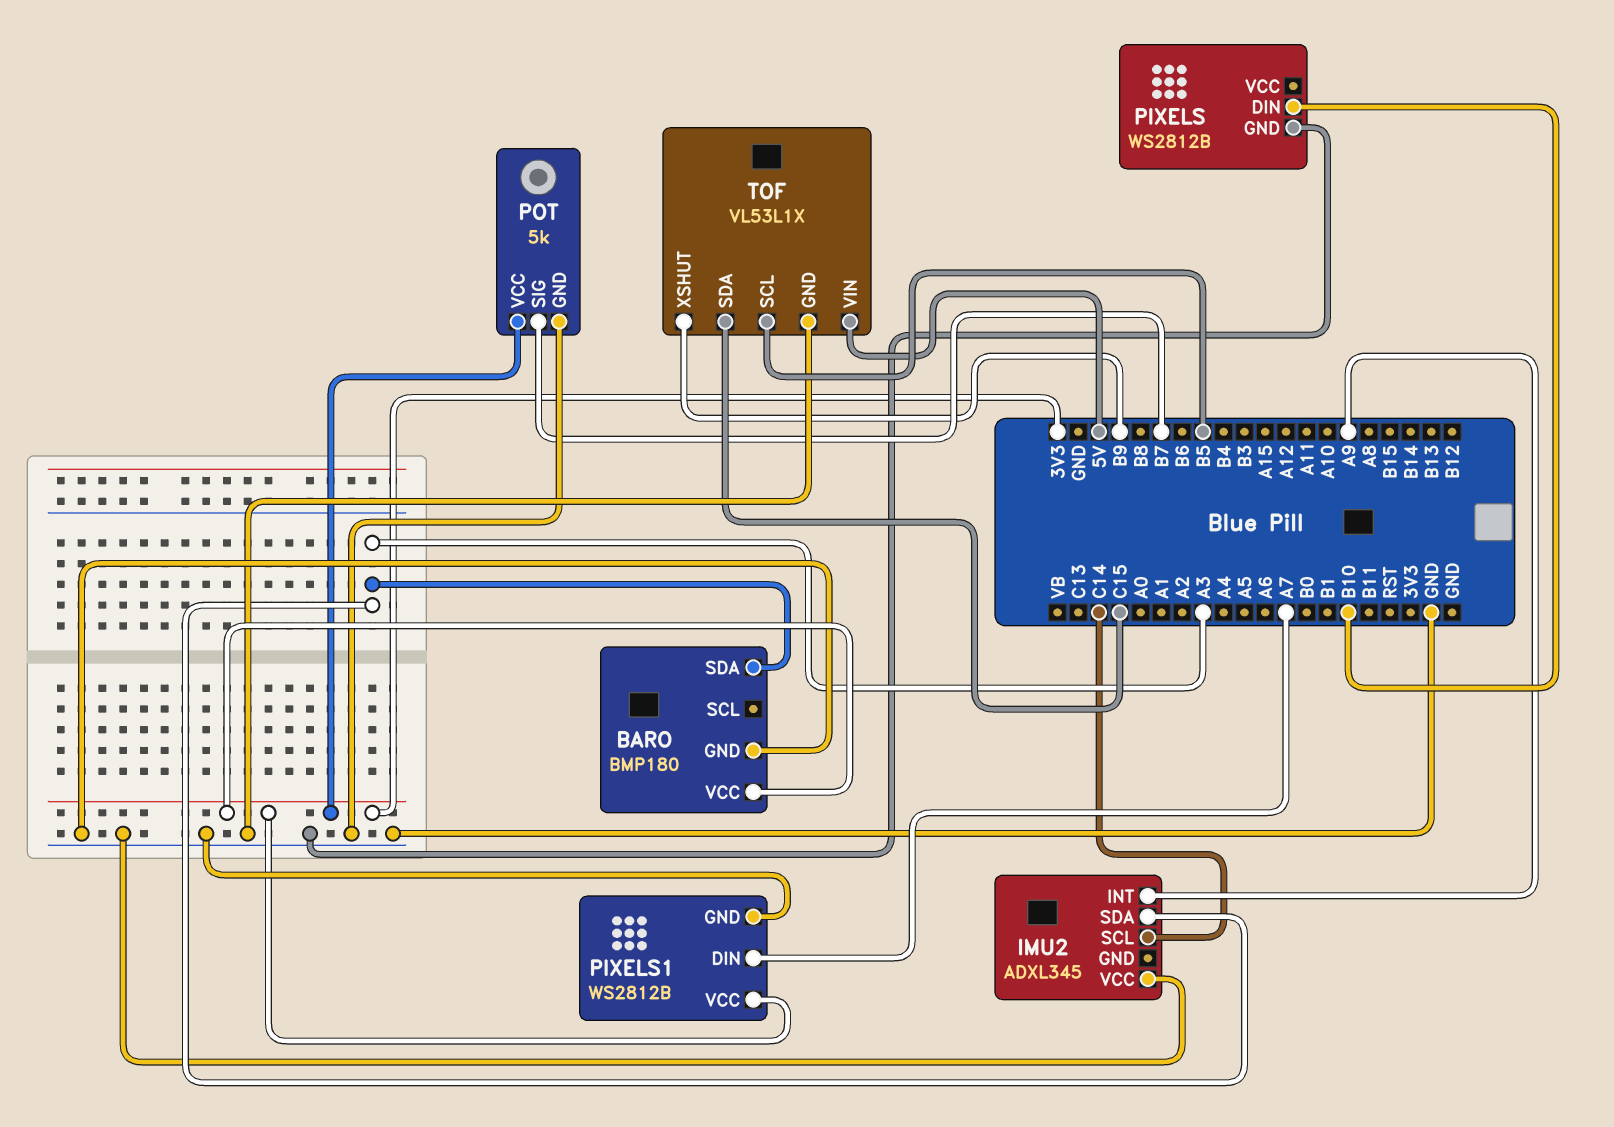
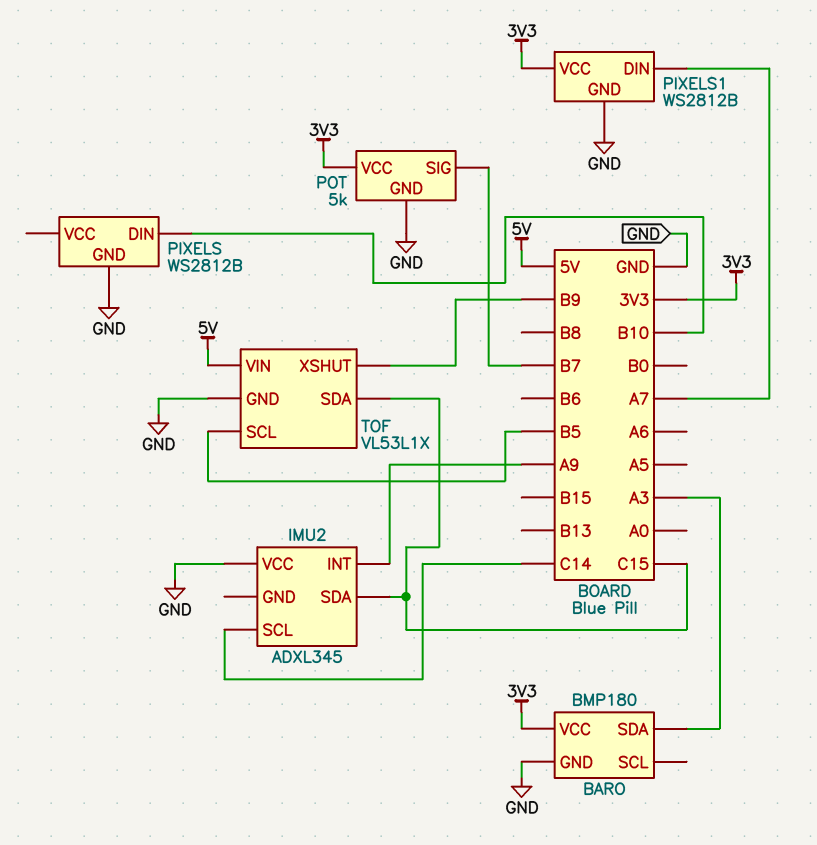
IMU2 pin SDA: A3 -> C15

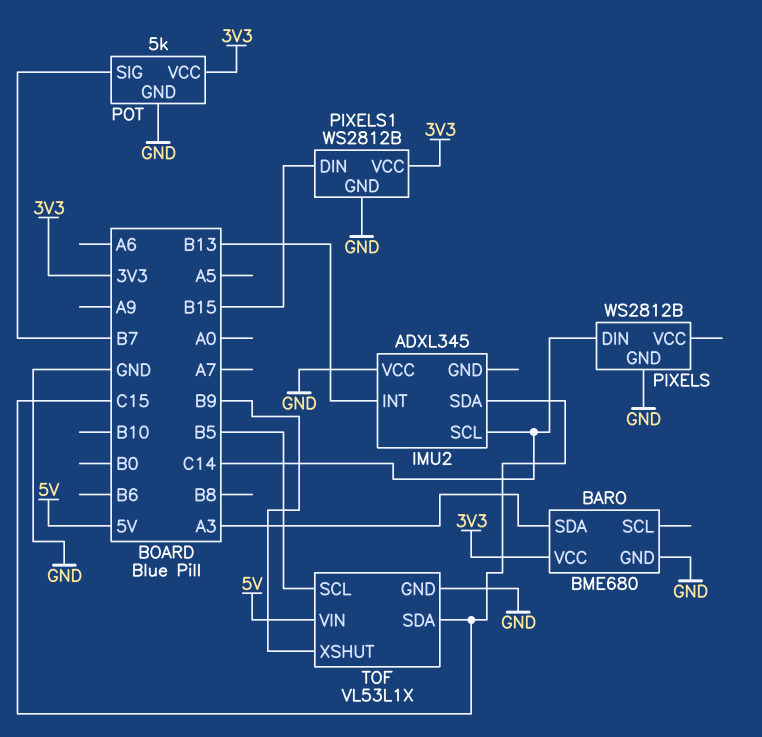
BARO: BMP180 -> BME680
IMU2 pin INT: A9 -> B13
PIXELS pin DIN: B10 -> C14
PIXELS1 pin DIN: A7 -> B15

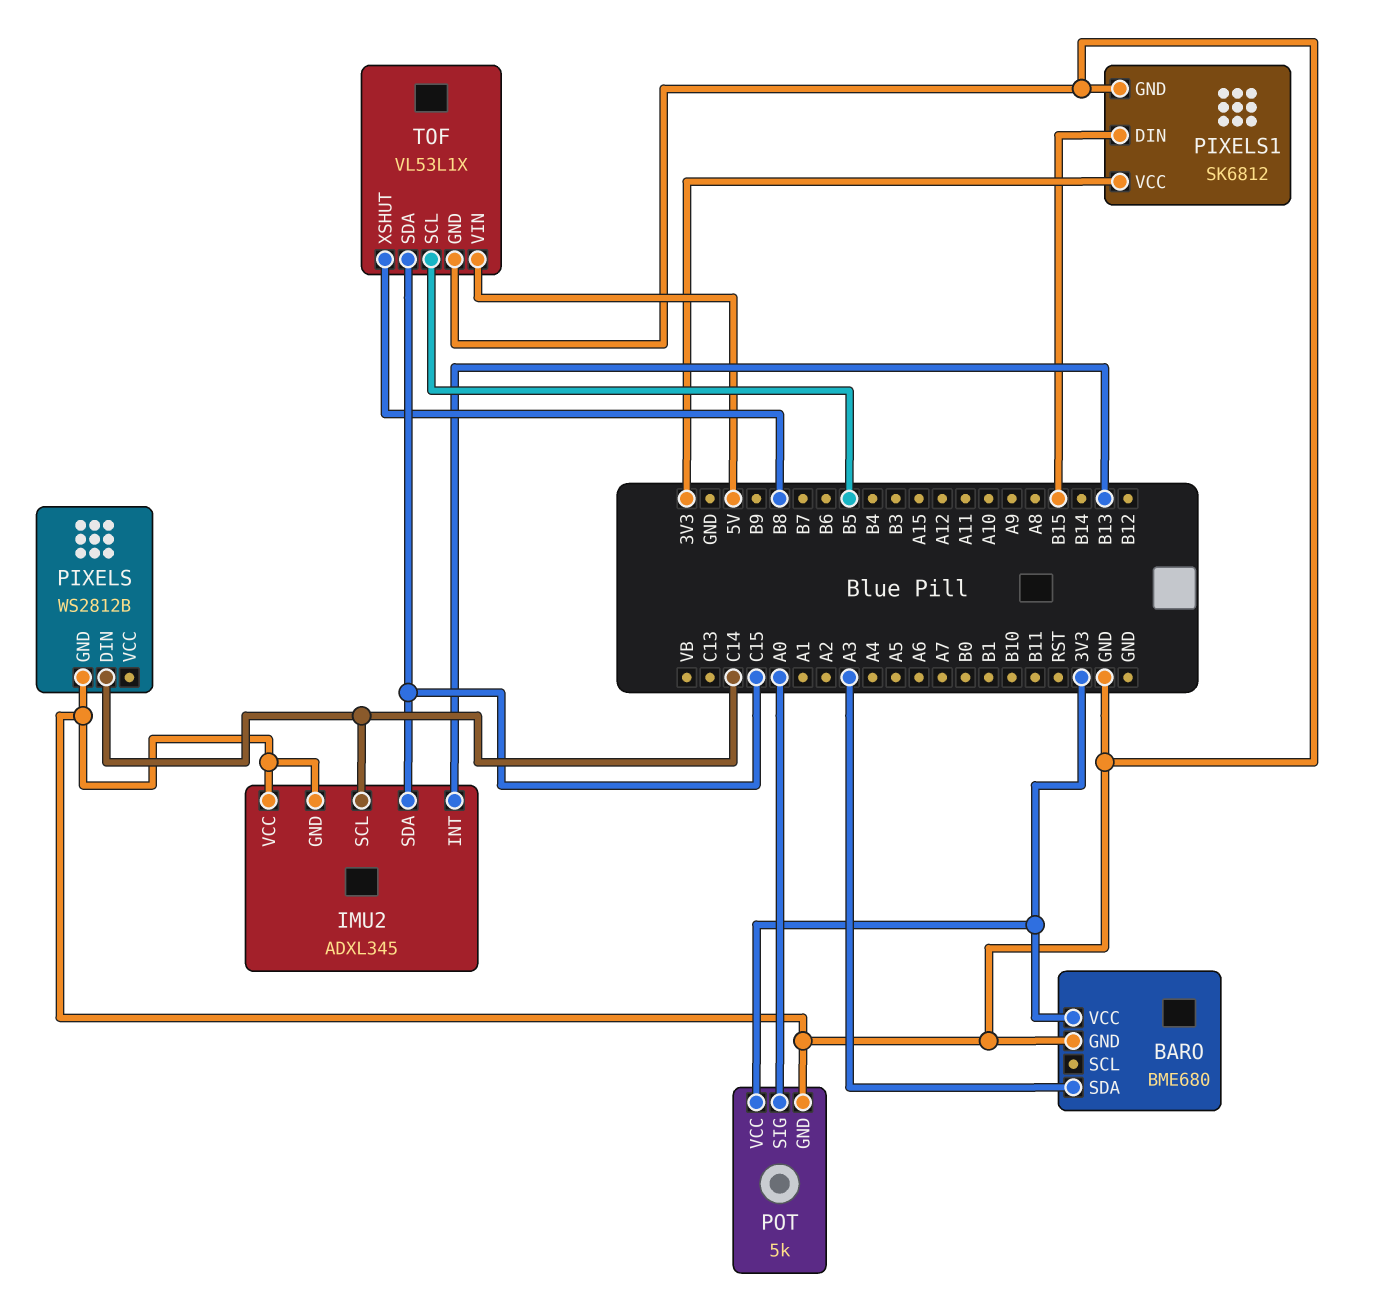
IMU2 pin GND: none -> GND
PIXELS1: WS2812B -> SK6812
POT pin SIG: B7 -> A0
TOF pin XSHUT: B9 -> B8

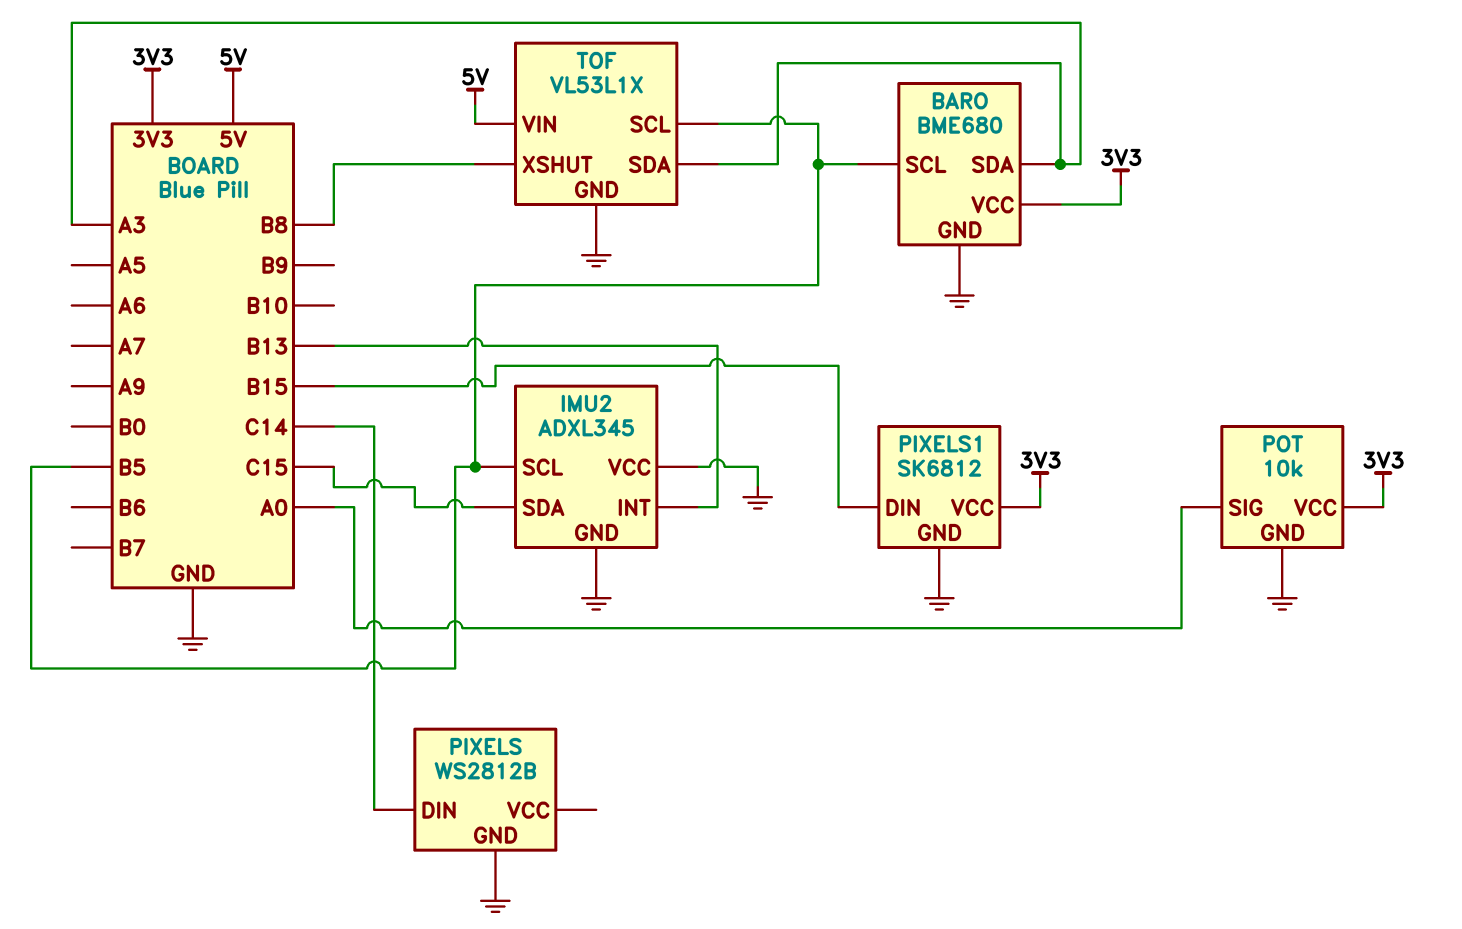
BARO pin SCL: none -> B5
IMU2 pin SCL: C14 -> B5
POT: 5k -> 10k
TOF pin SDA: C15 -> A3

